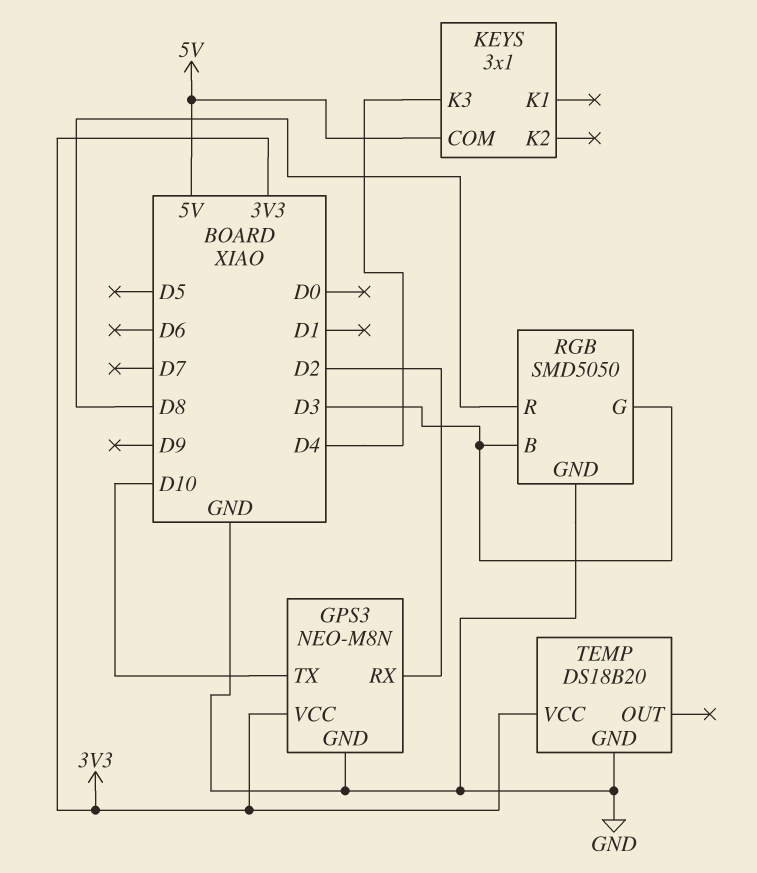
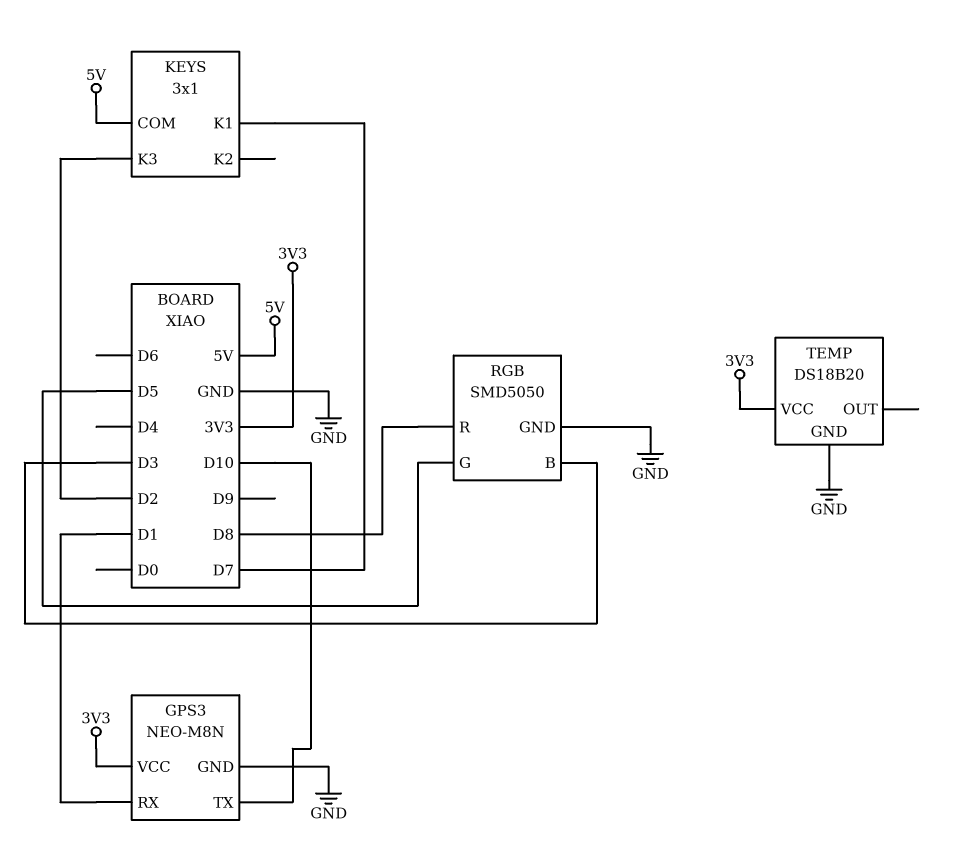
GPS3 pin RX: D2 -> D1
KEYS pin K1: none -> D7
KEYS pin K3: D4 -> D2
RGB pin G: D3 -> D5

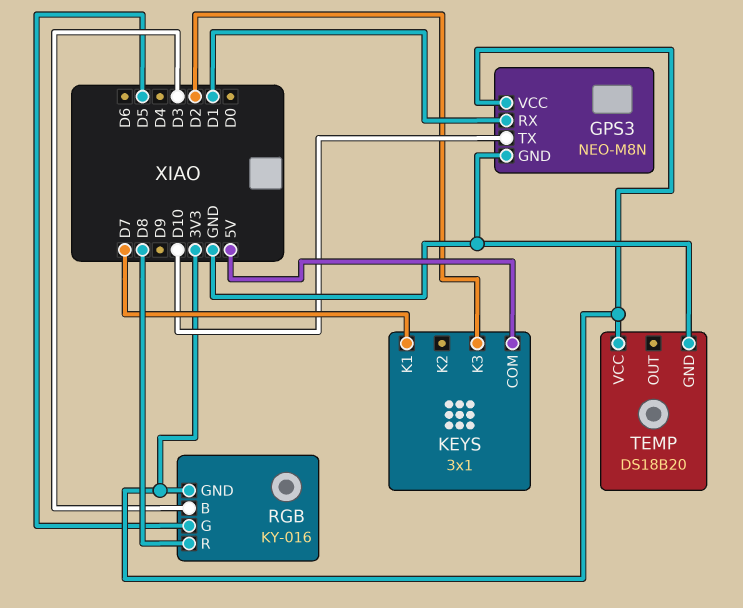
RGB: SMD5050 -> KY-016
RGB pin GND: GND -> 3V3

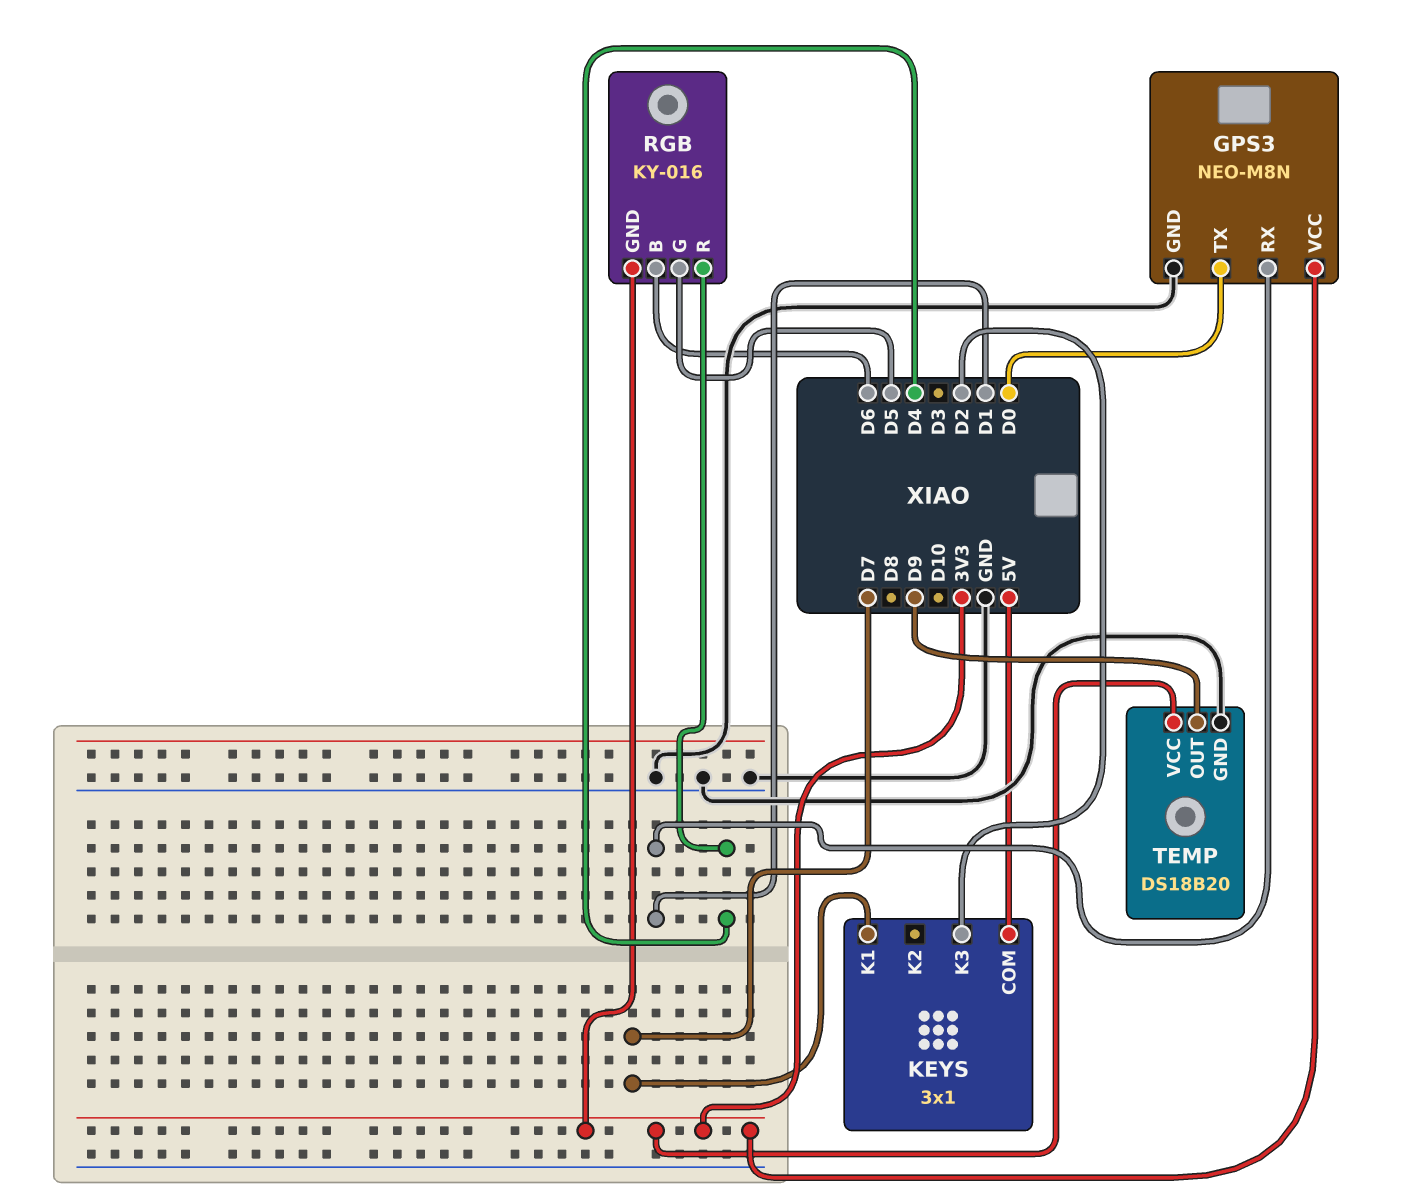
GPS3 pin TX: D10 -> D0
RGB pin B: D3 -> D6
RGB pin R: D8 -> D4
TEMP pin OUT: none -> D9

